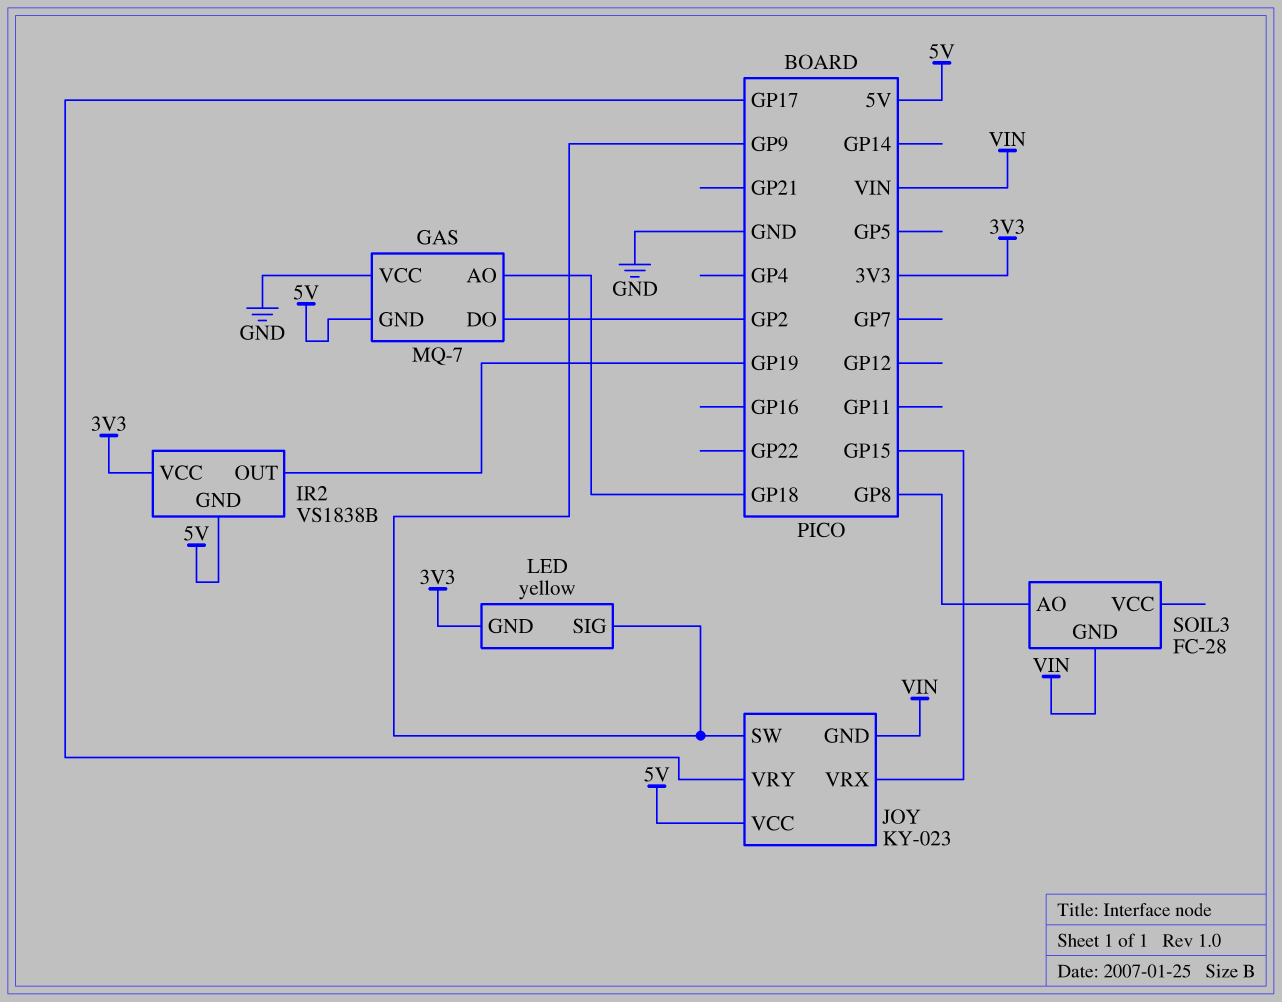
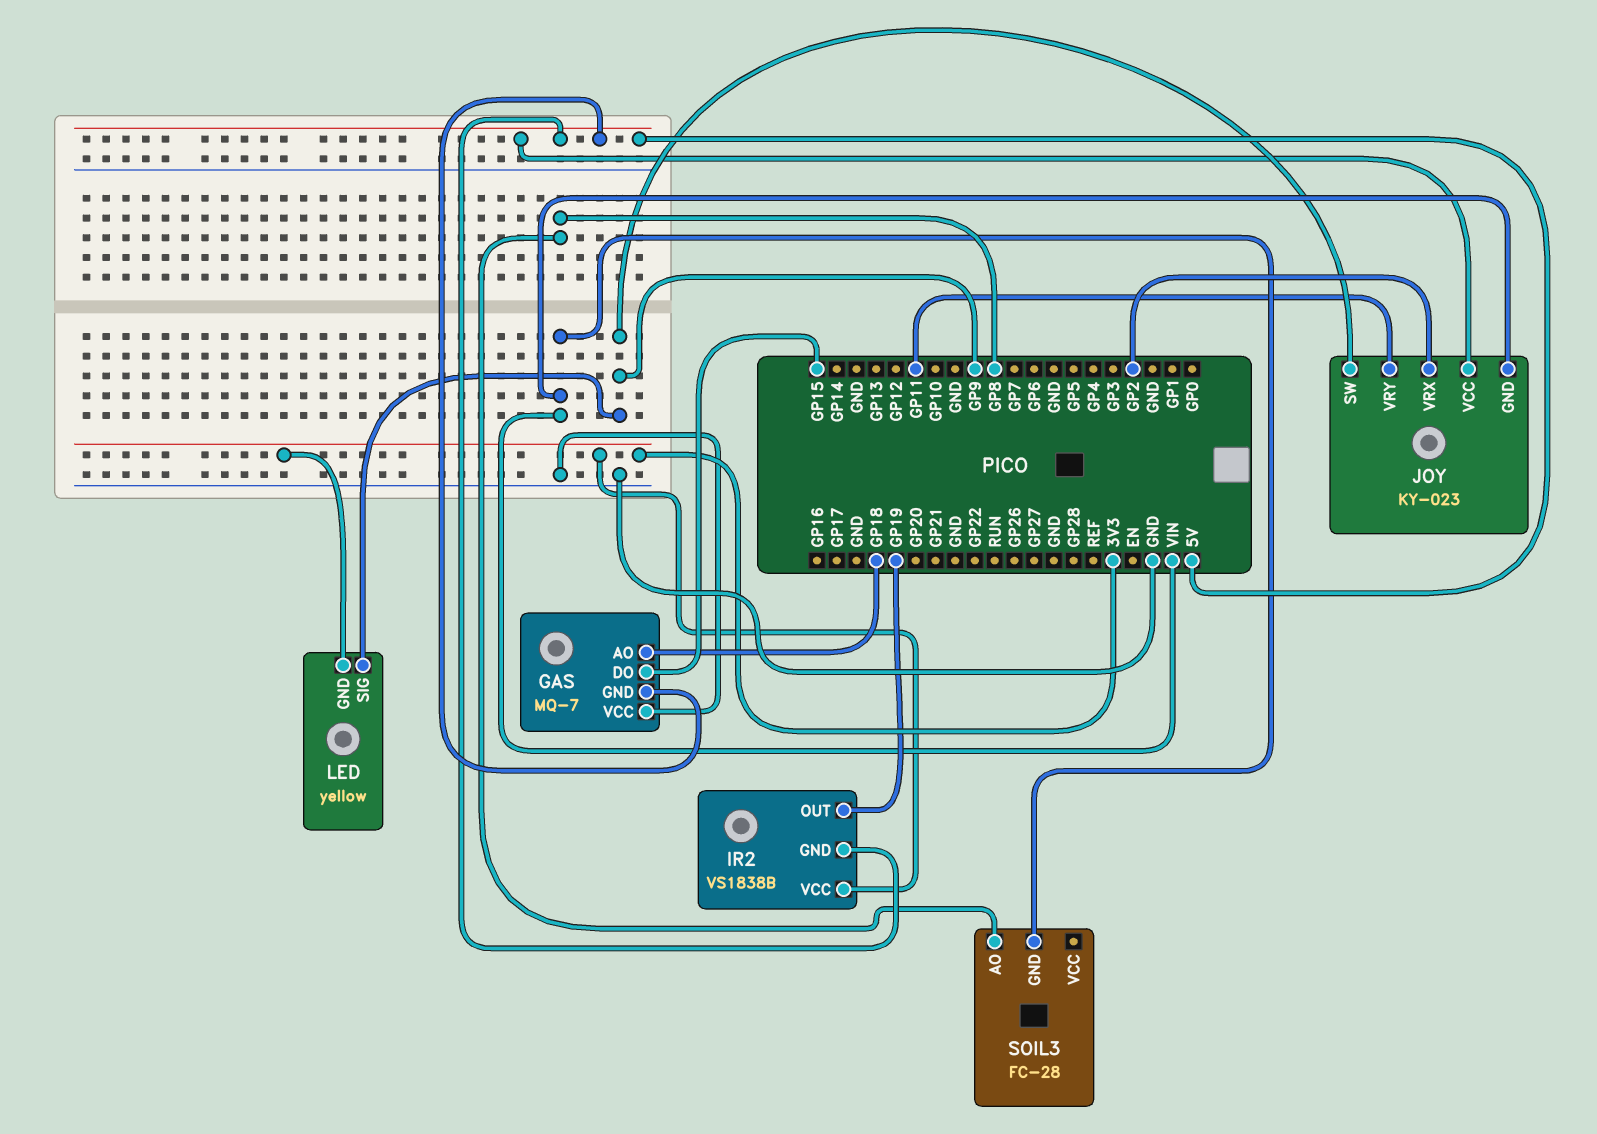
GAS pin DO: GP2 -> GP15
JOY pin VRX: GP15 -> GP2
JOY pin VRY: GP17 -> GP11

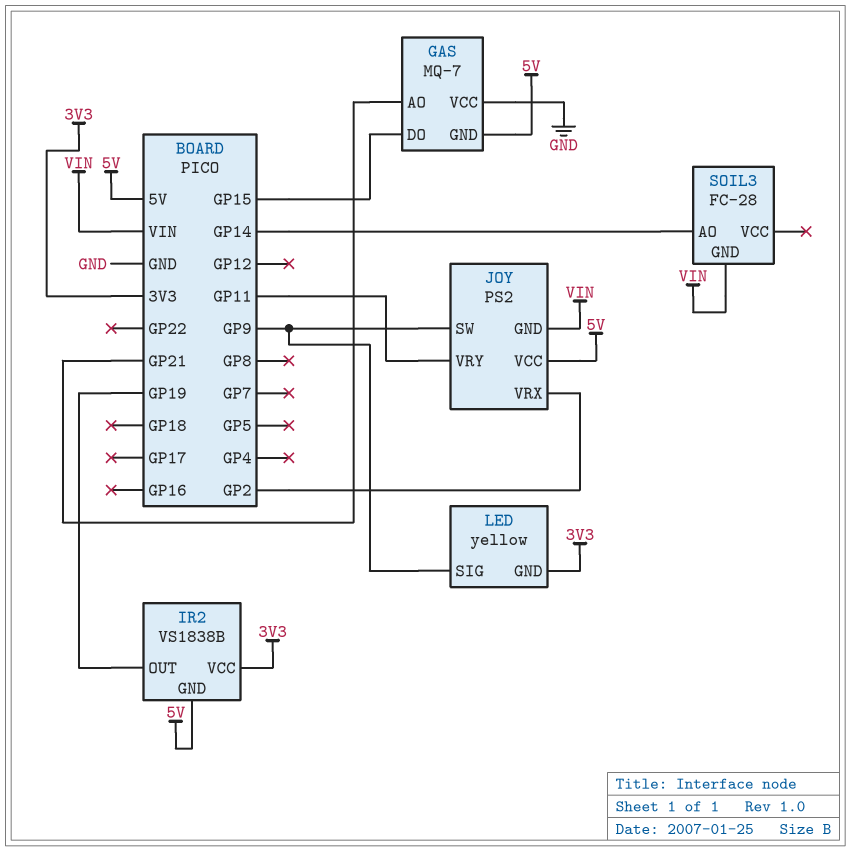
GAS pin AO: GP18 -> GP21
JOY: KY-023 -> PS2
SOIL3 pin AO: GP8 -> GP14

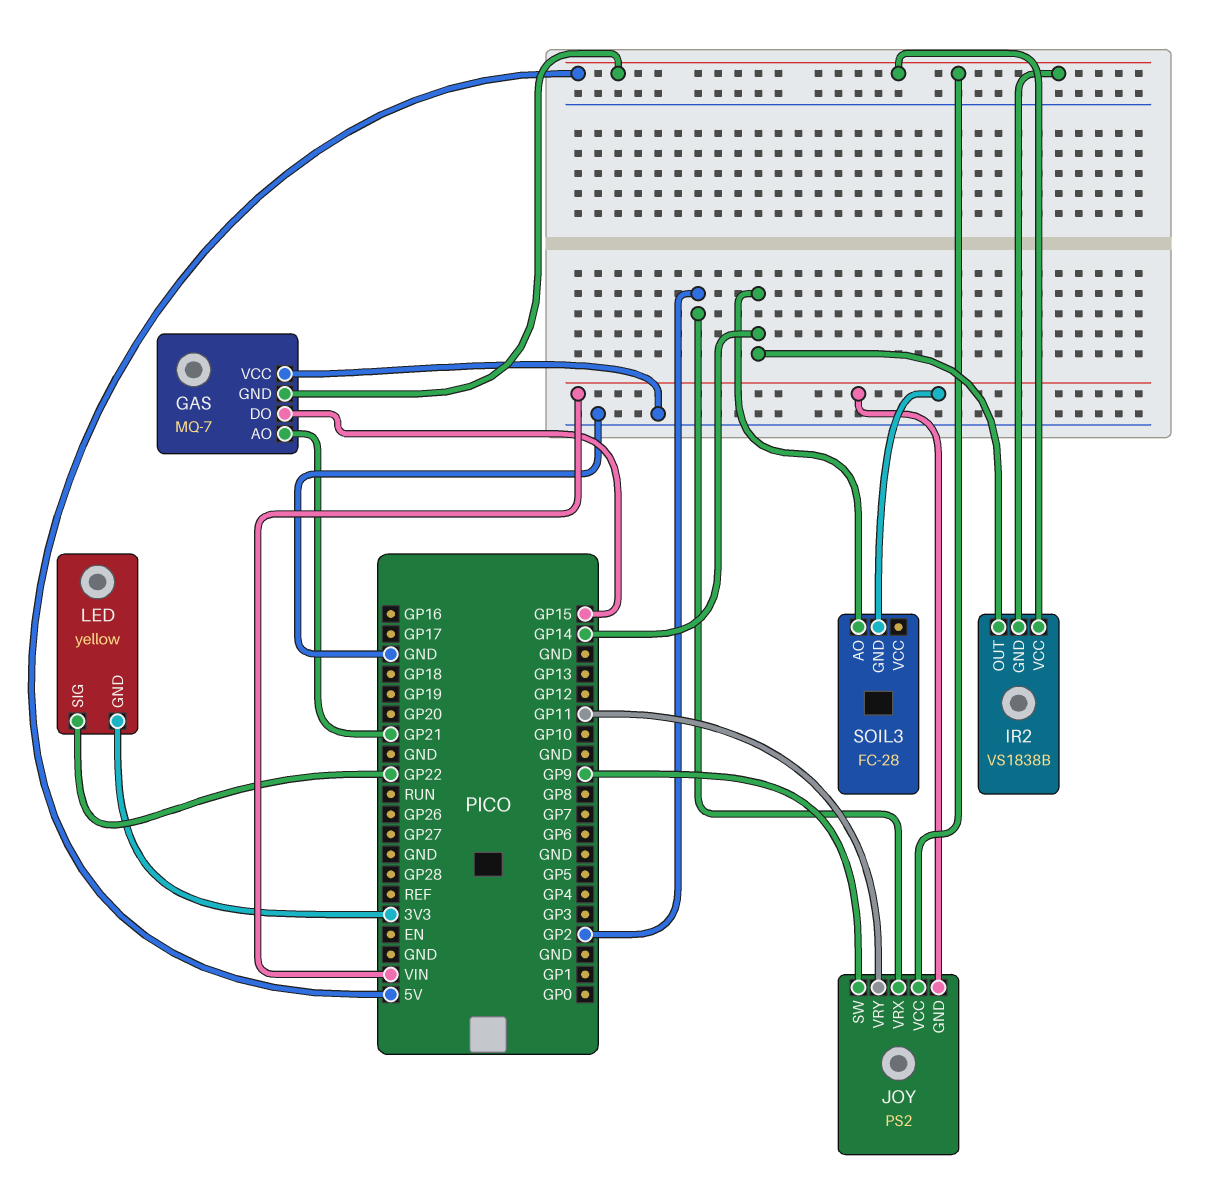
IR2 pin OUT: GP19 -> GP14
IR2 pin VCC: 3V3 -> 5V
LED pin SIG: GP9 -> GP22

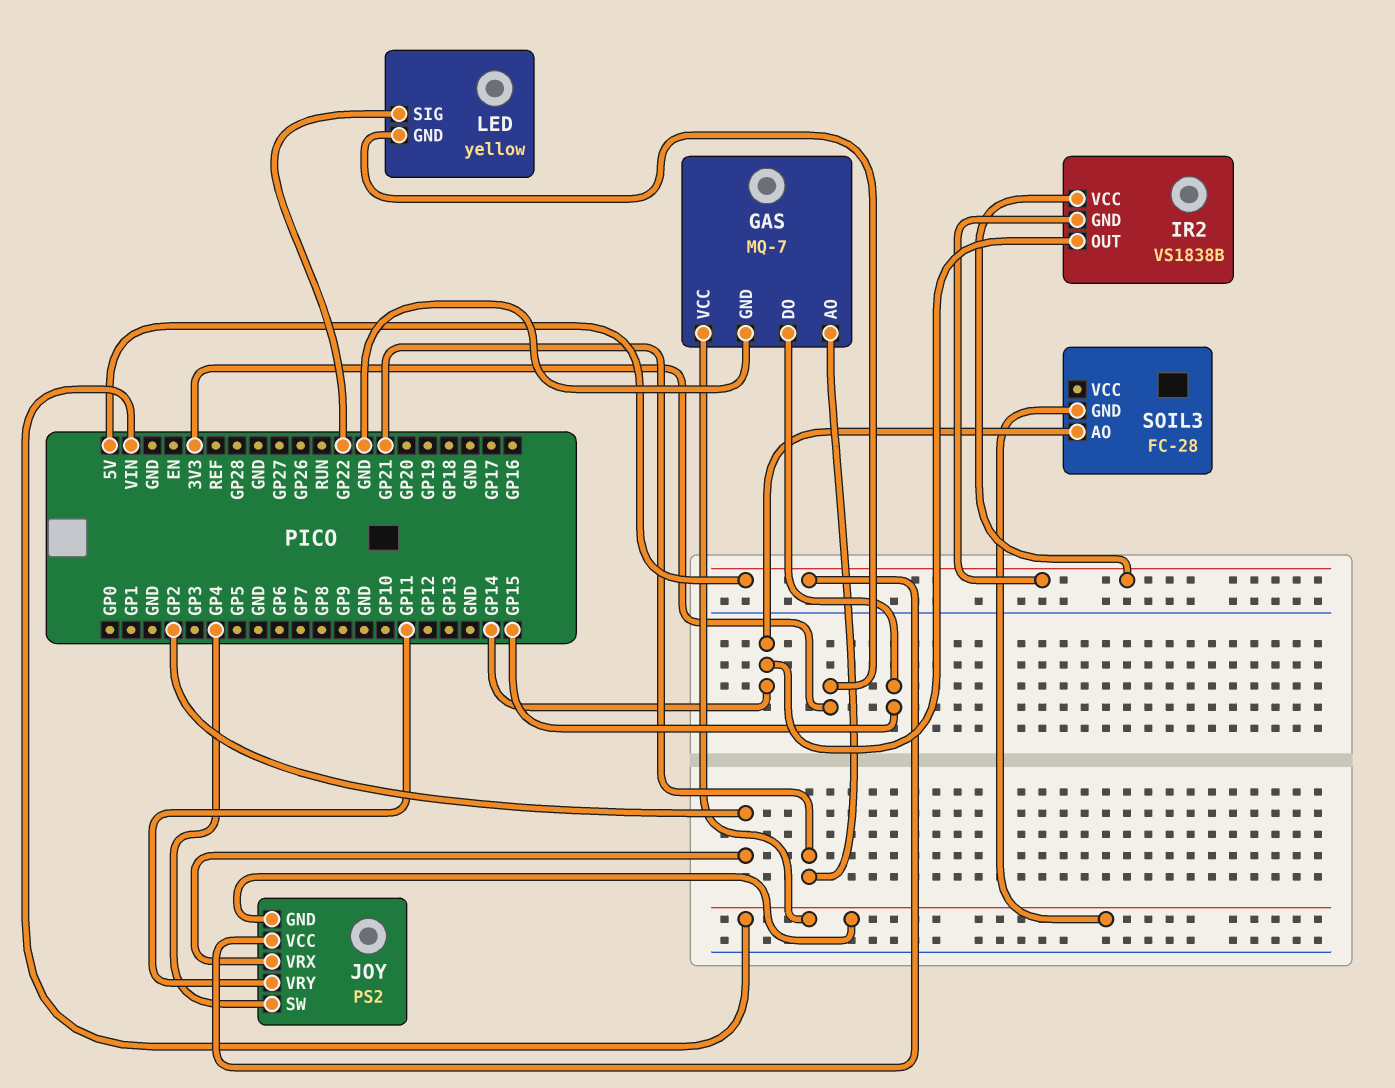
GAS pin GND: 5V -> GND
GAS pin VCC: GND -> VIN
JOY pin SW: GP9 -> GP4

